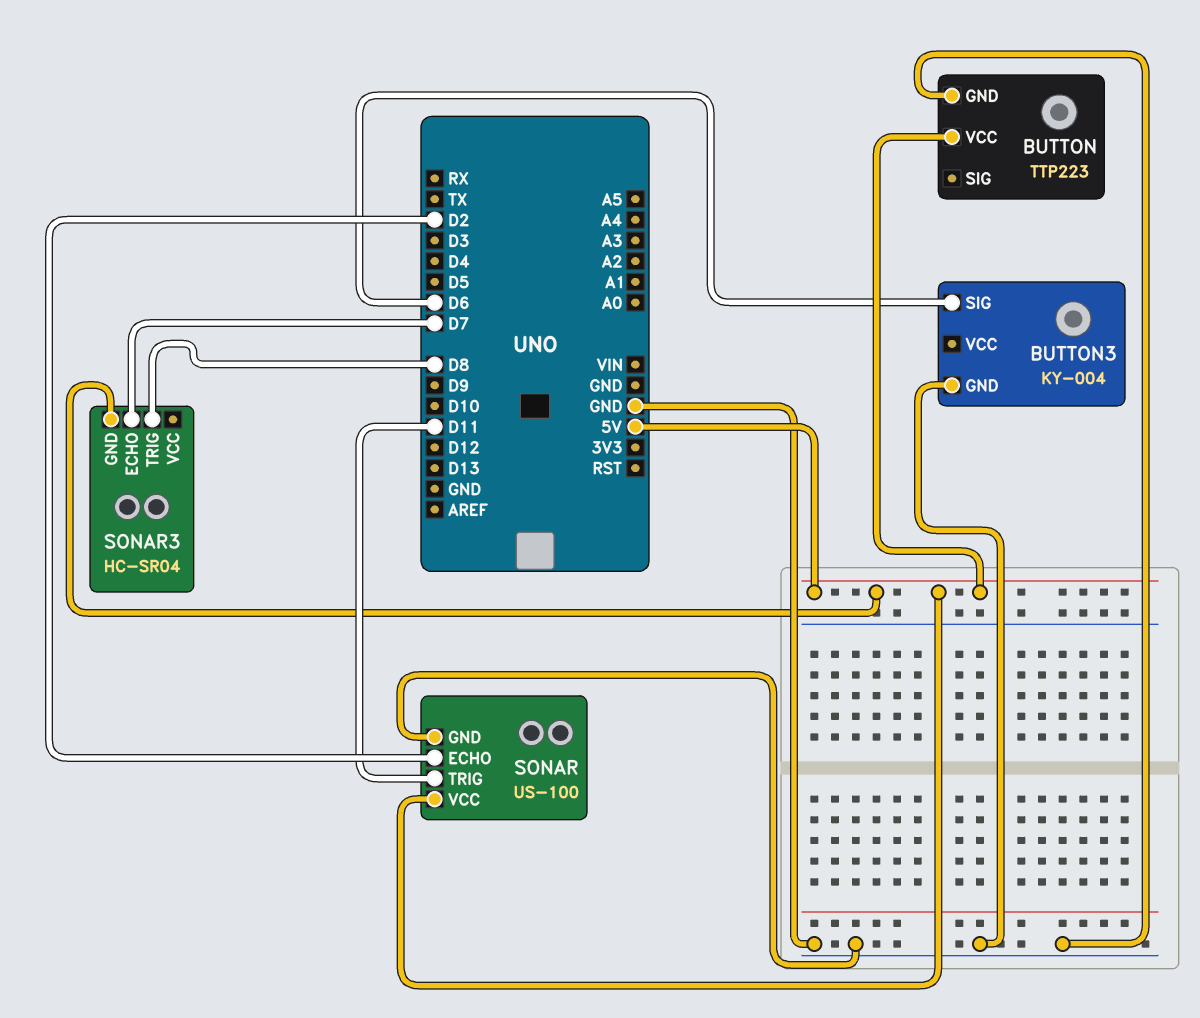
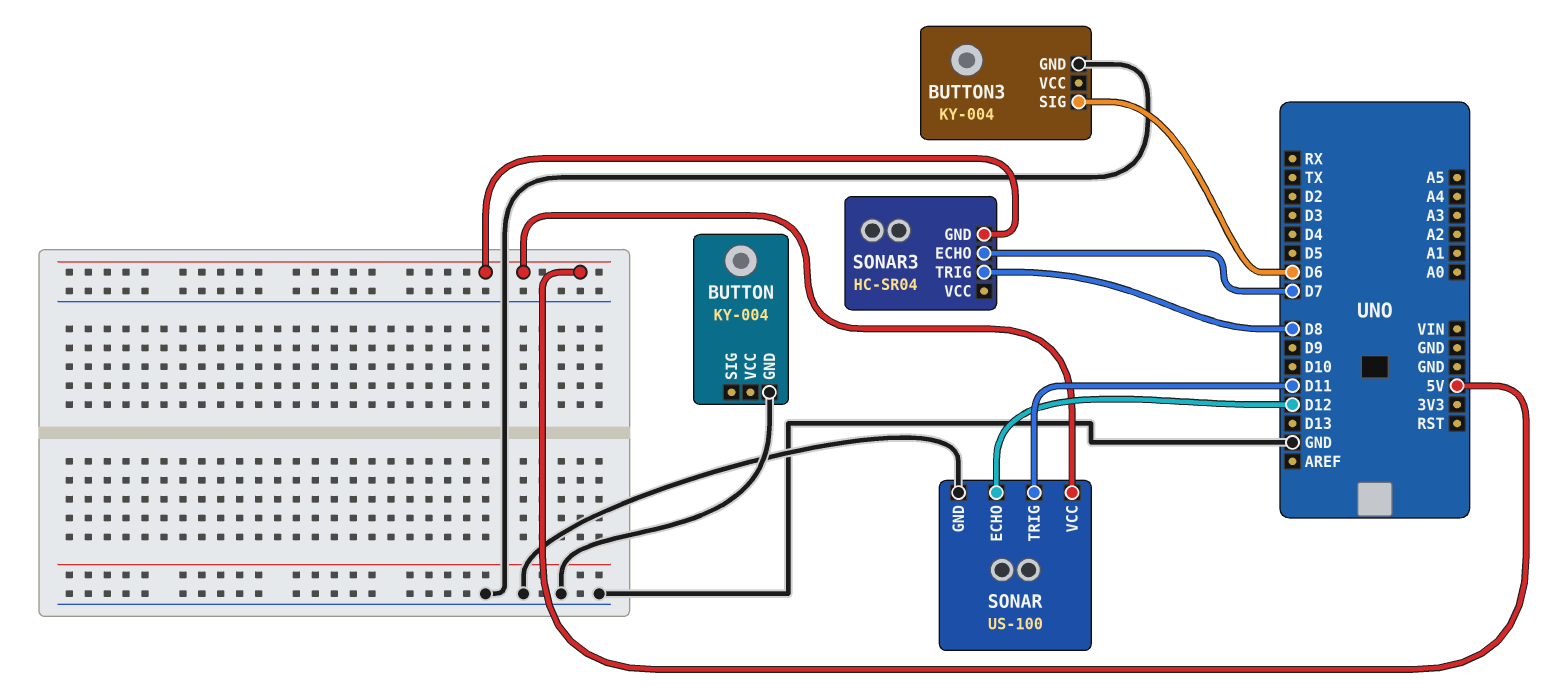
BUTTON: TTP223 -> KY-004
BUTTON pin VCC: 5V -> none
SONAR pin ECHO: D2 -> D12

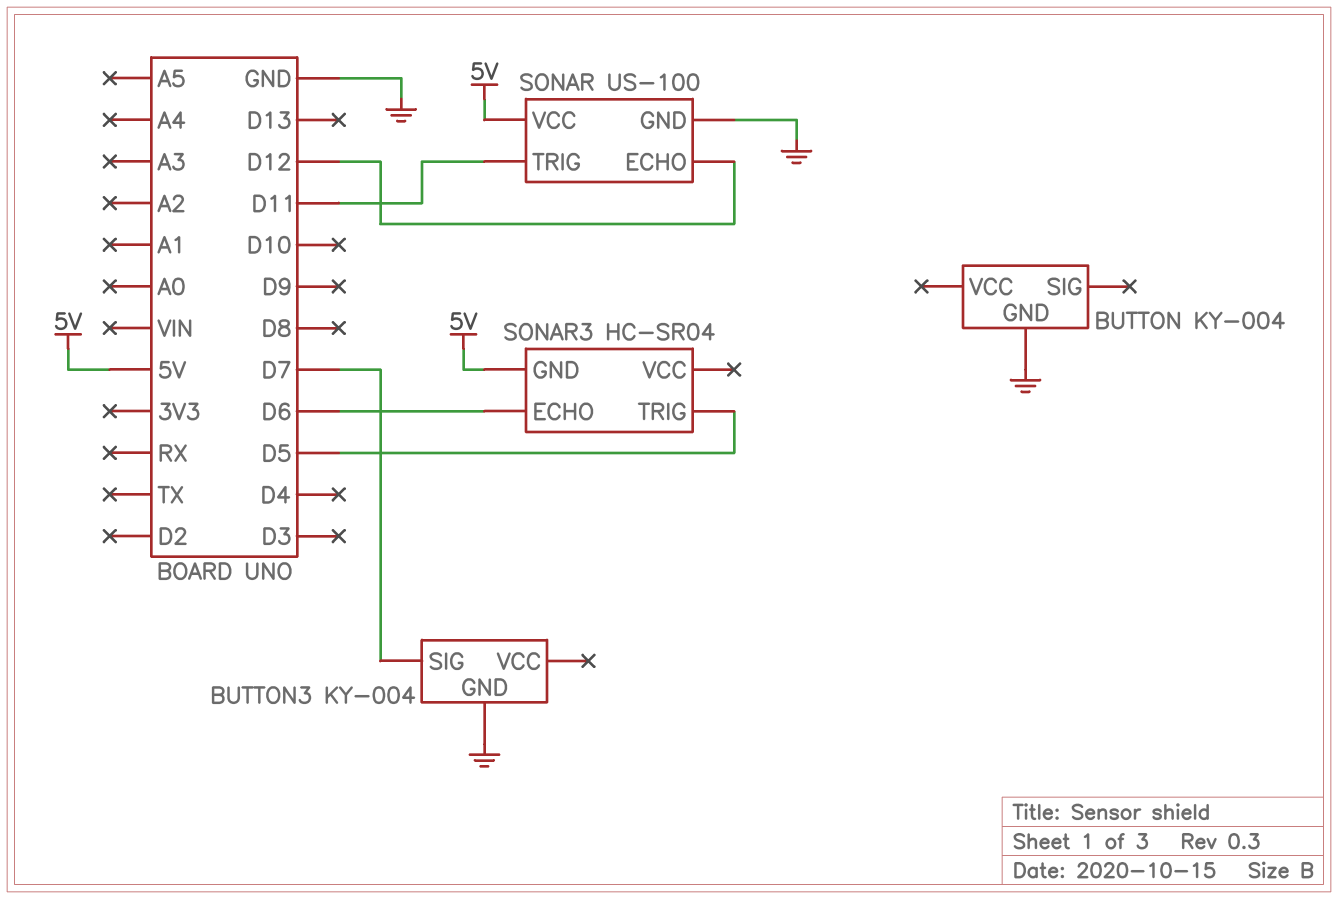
BUTTON3 pin SIG: D6 -> D7
SONAR3 pin ECHO: D7 -> D6
SONAR3 pin TRIG: D8 -> D5

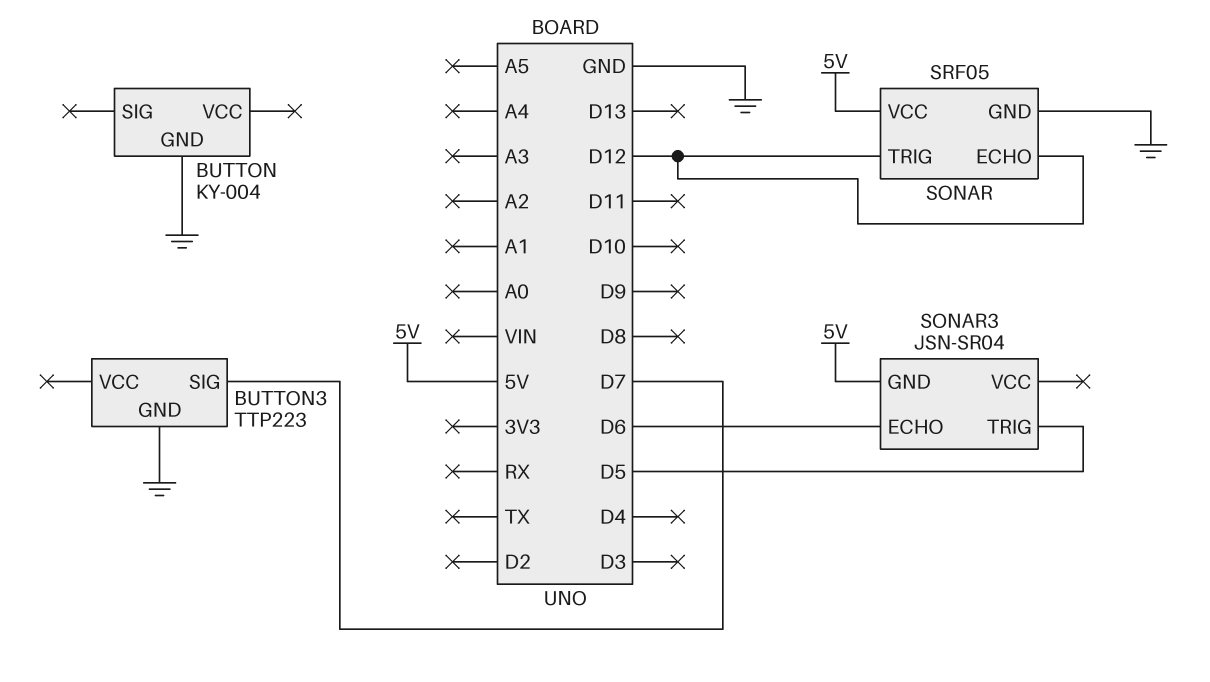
BUTTON3: KY-004 -> TTP223
SONAR: US-100 -> SRF05
SONAR pin TRIG: D11 -> D12
SONAR3: HC-SR04 -> JSN-SR04

